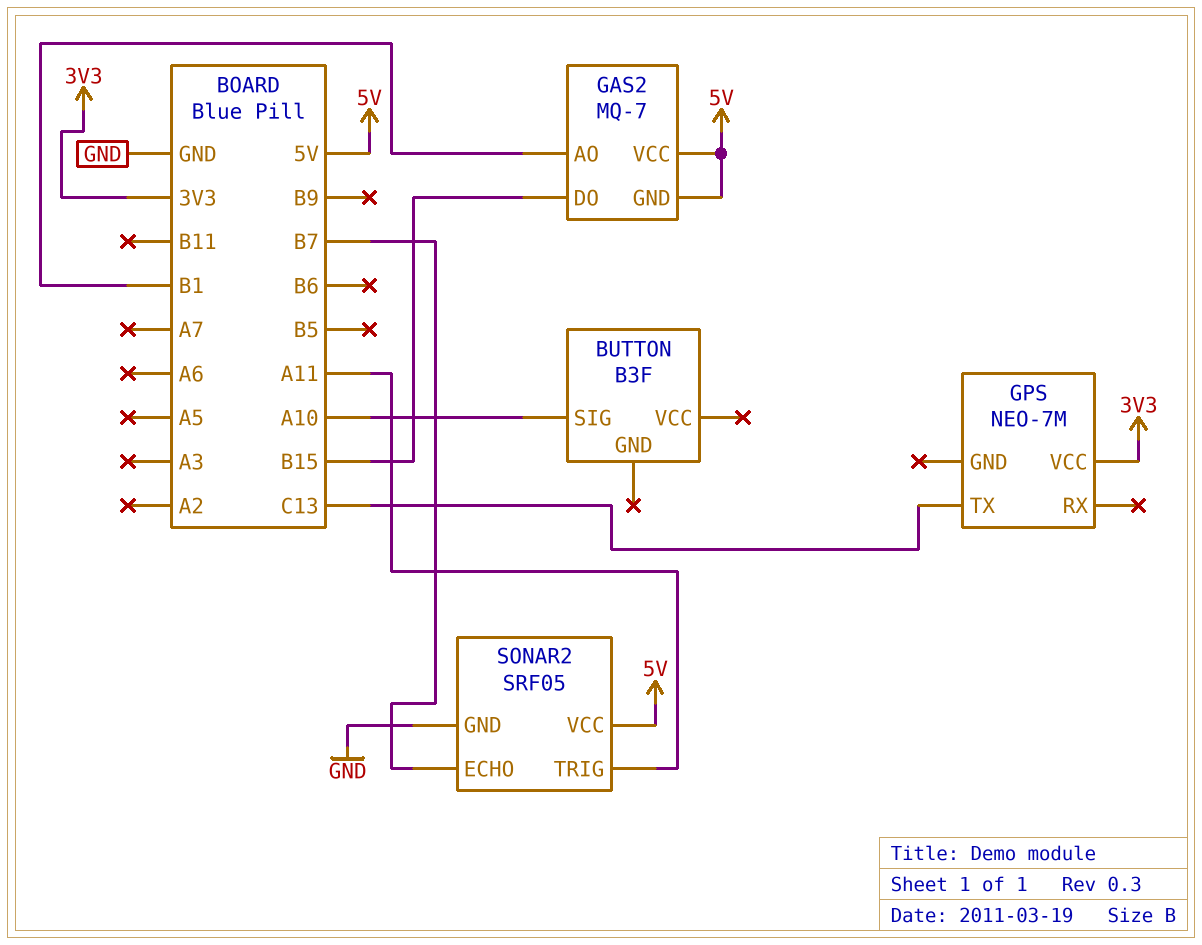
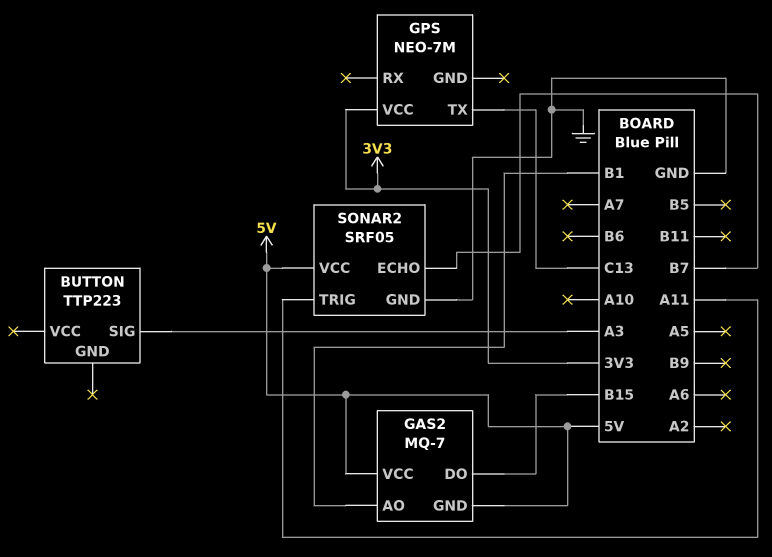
BUTTON: B3F -> TTP223
BUTTON pin SIG: A10 -> A3

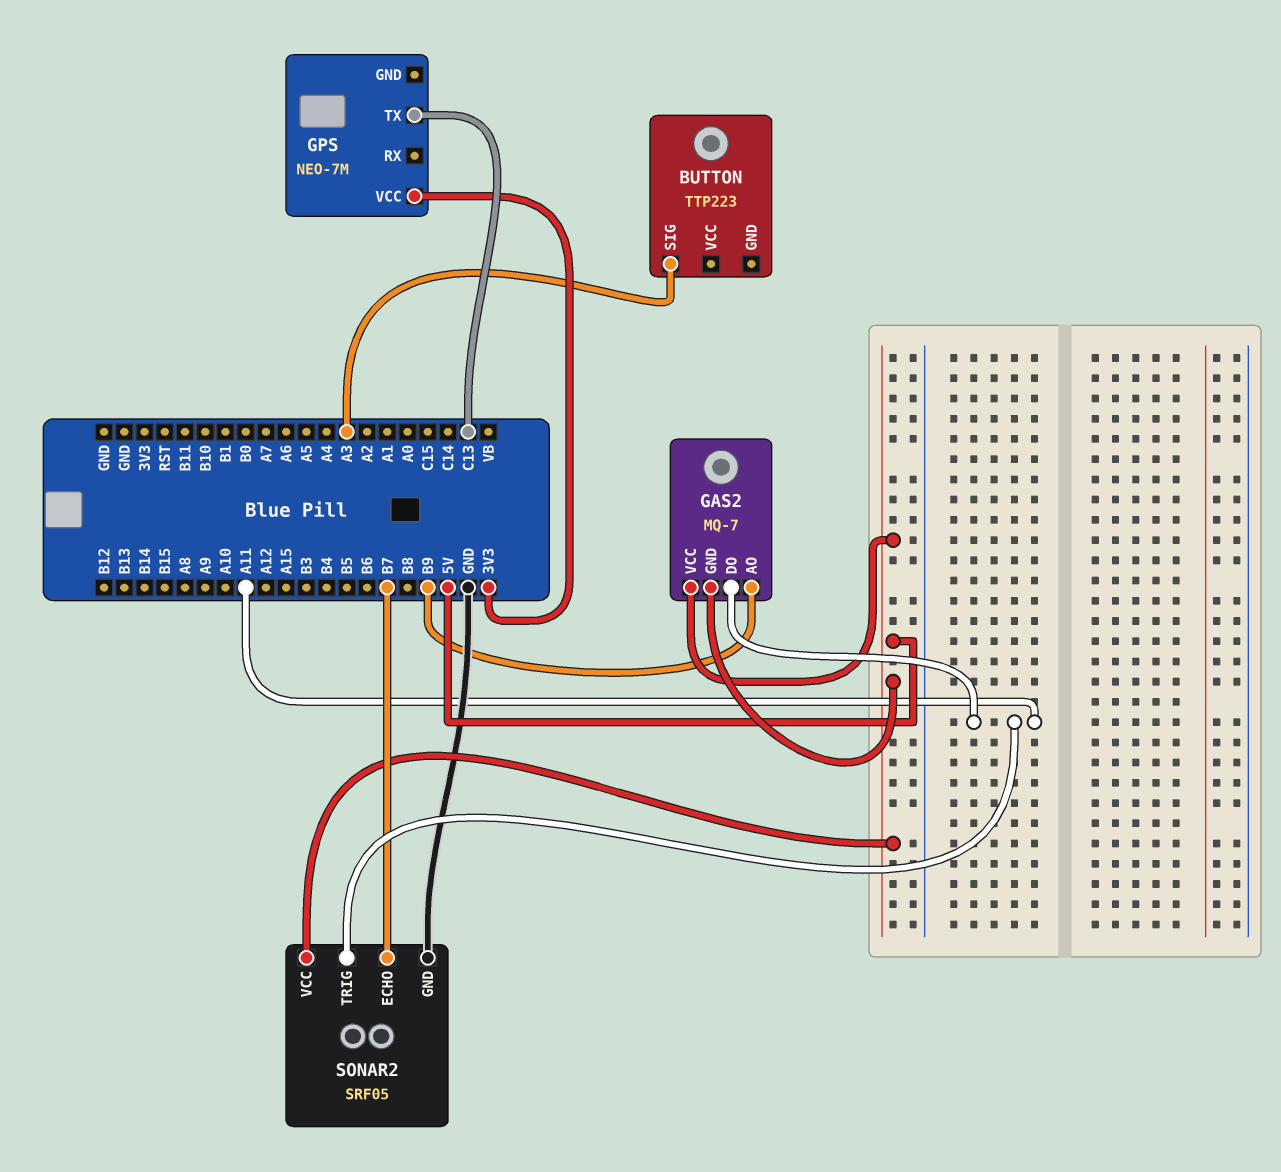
GAS2 pin AO: B1 -> B9
GAS2 pin DO: B15 -> A11

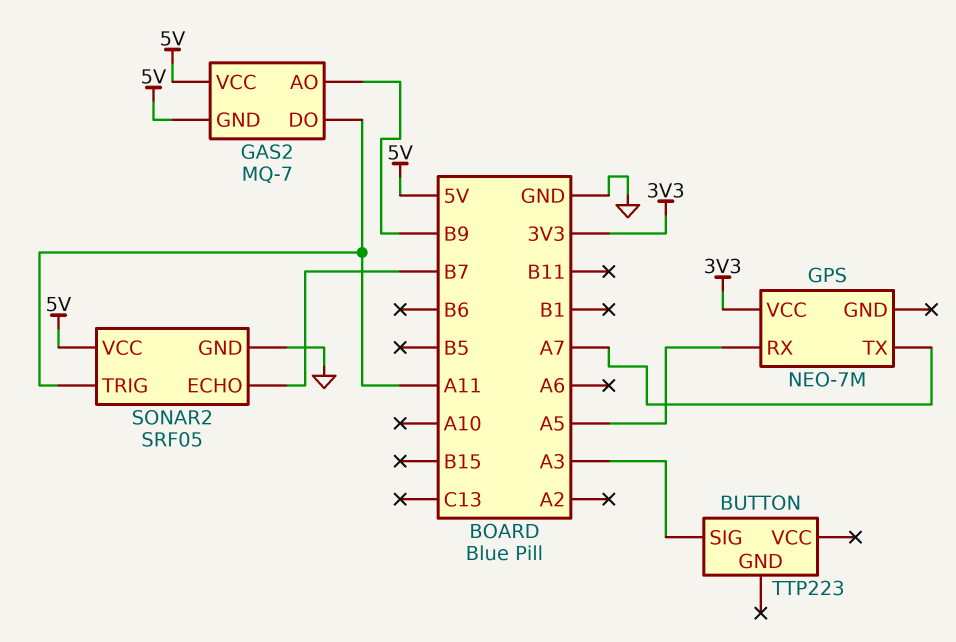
GPS pin RX: none -> A5
GPS pin TX: C13 -> A7

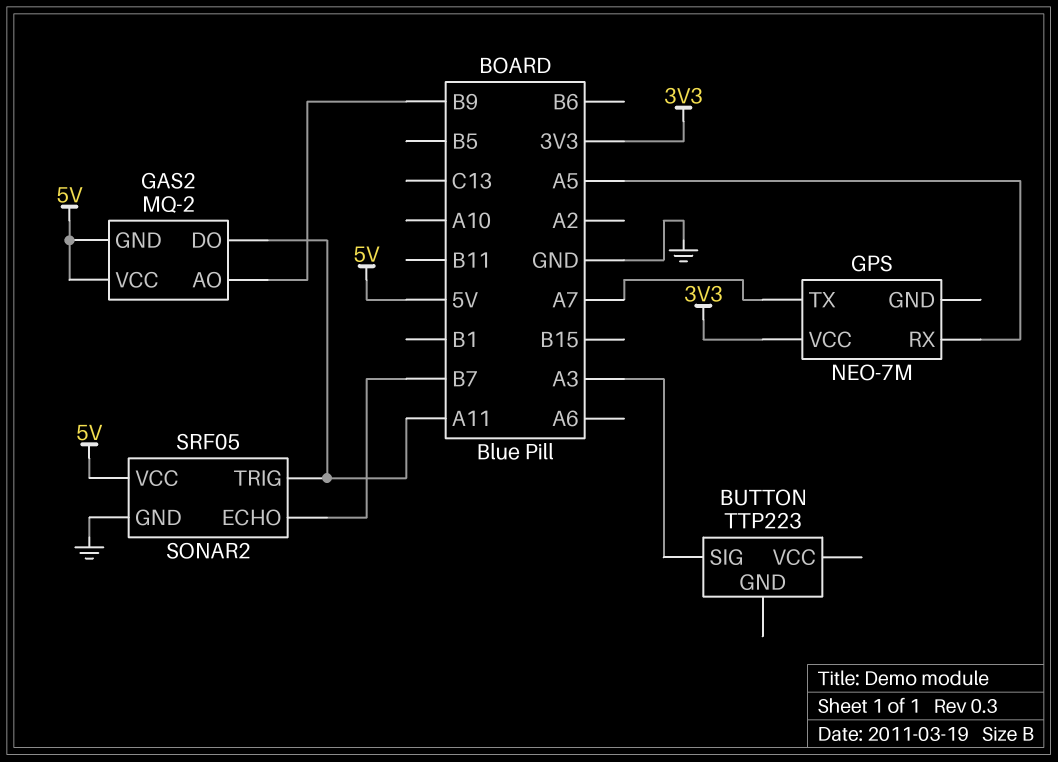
GAS2: MQ-7 -> MQ-2

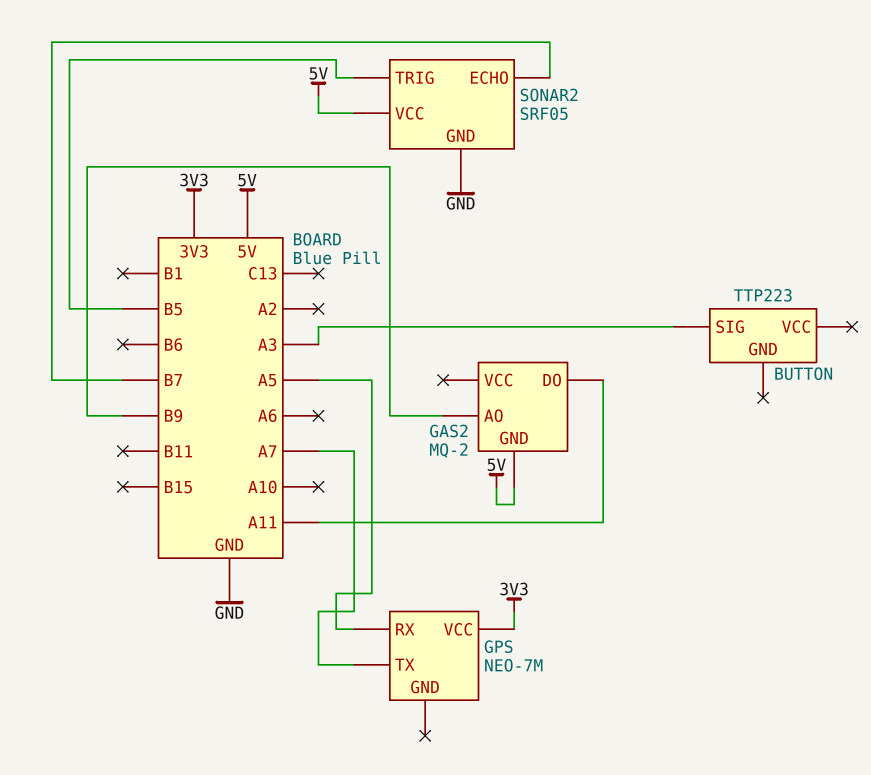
GAS2 pin VCC: 5V -> none
SONAR2 pin TRIG: A11 -> B5

